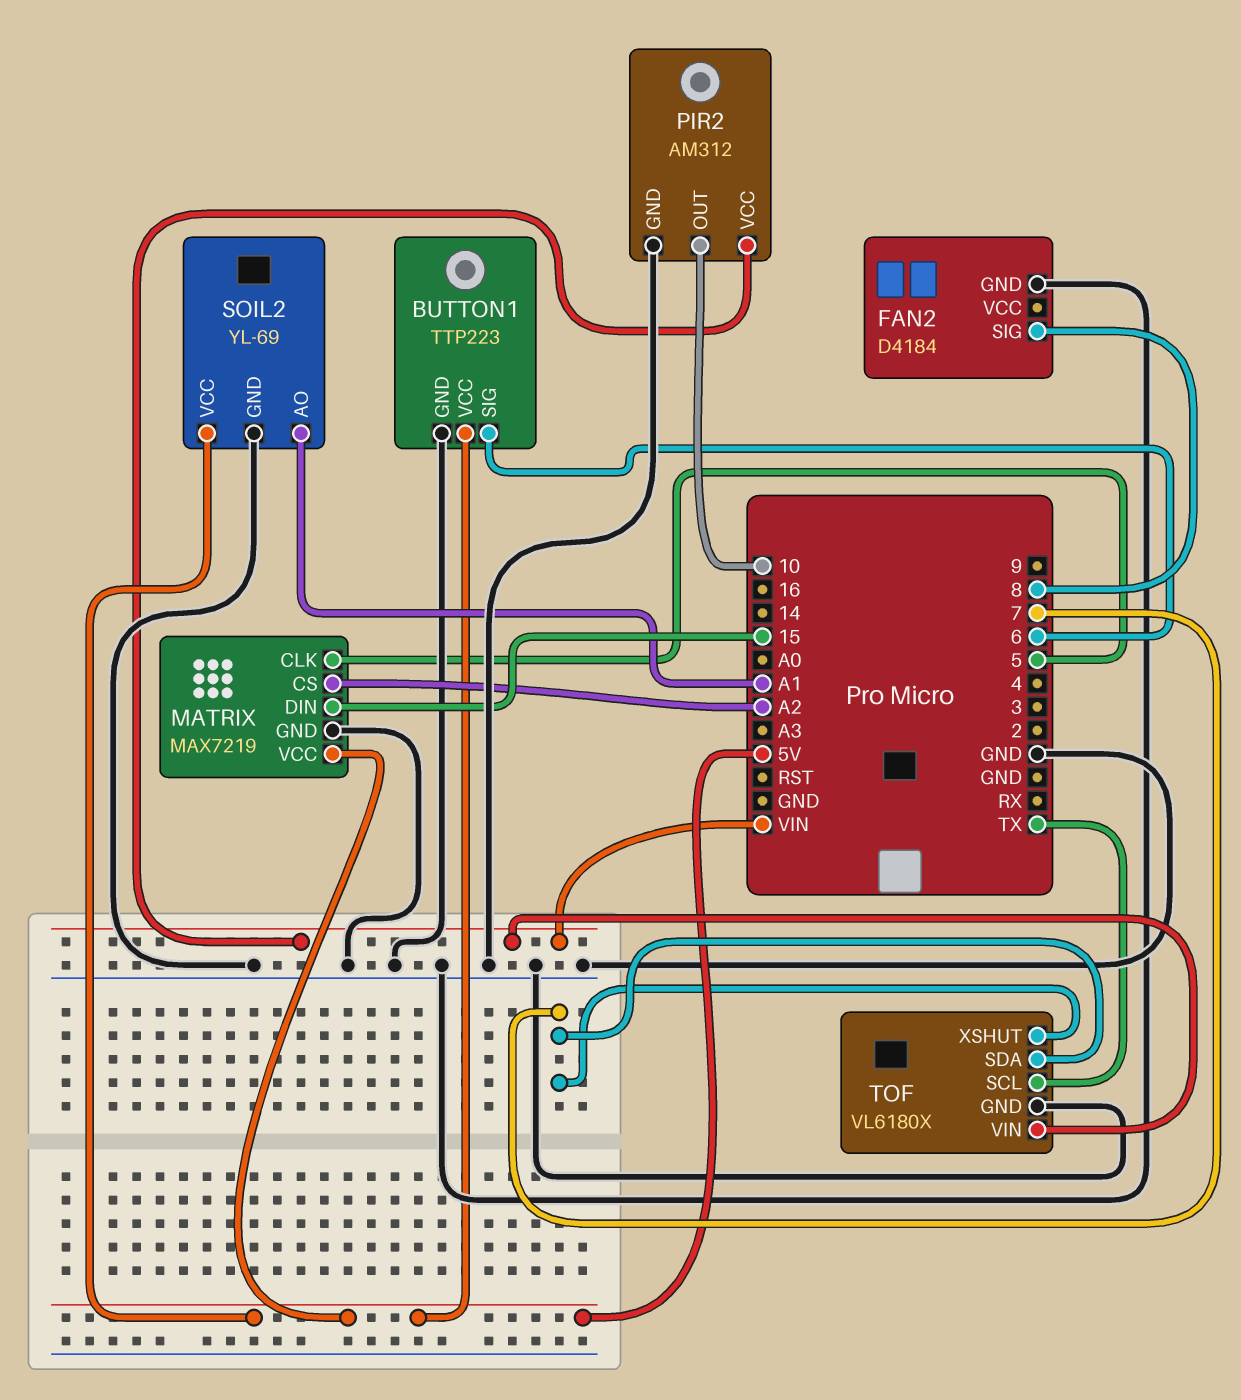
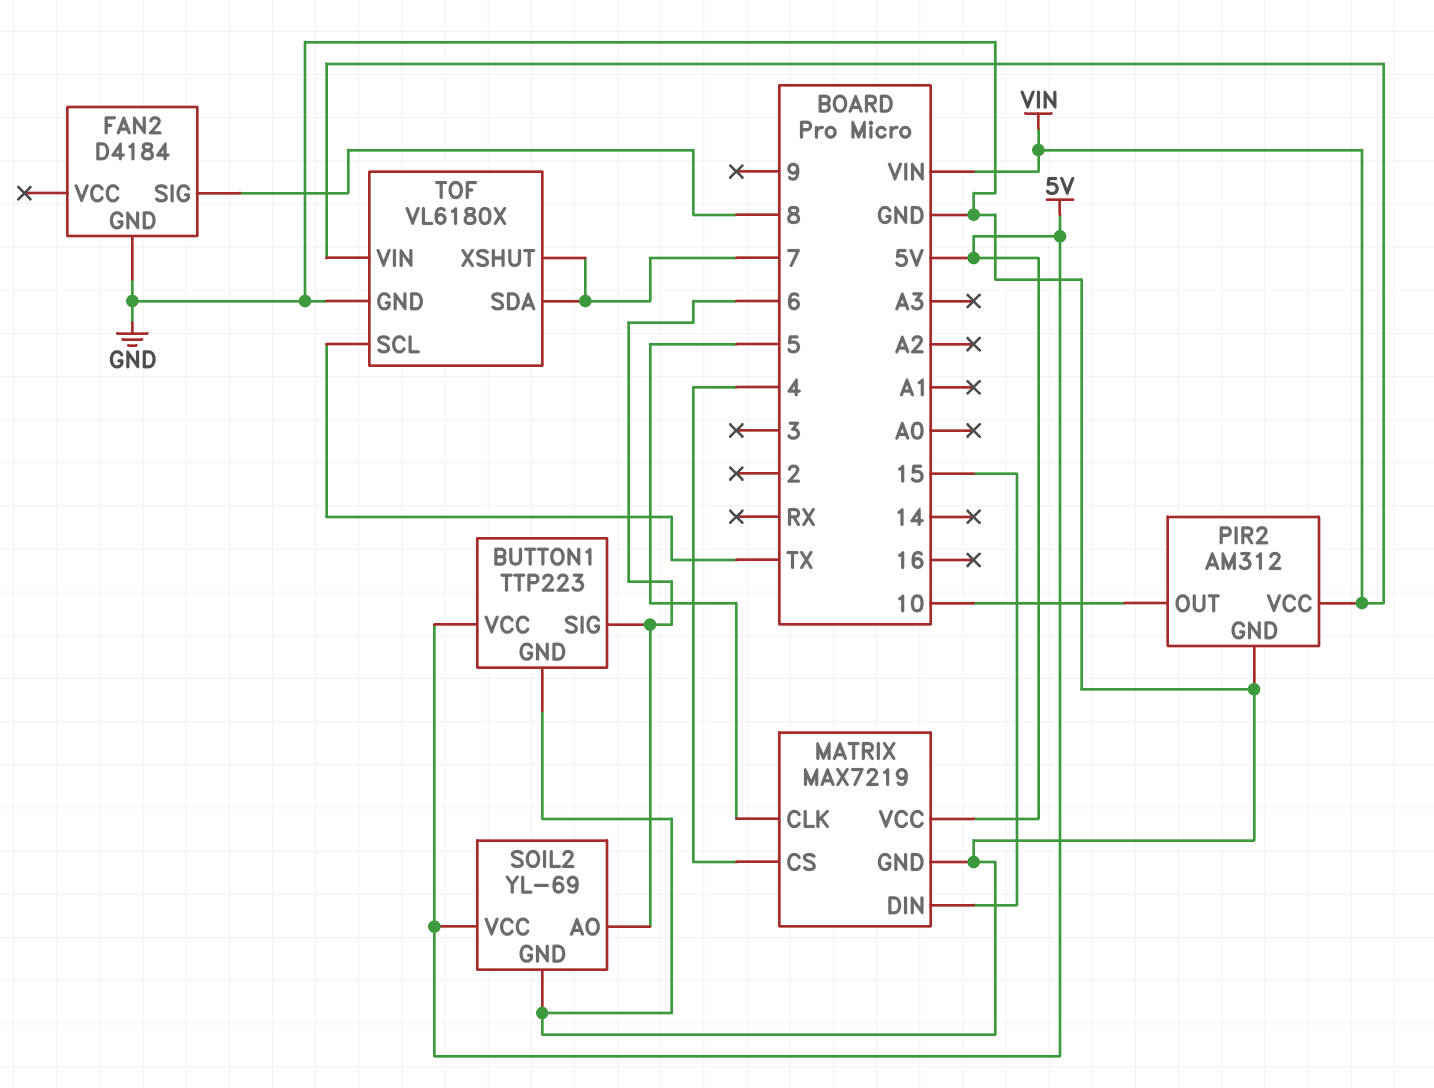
MATRIX pin CS: A2 -> 4
SOIL2 pin AO: A1 -> 6

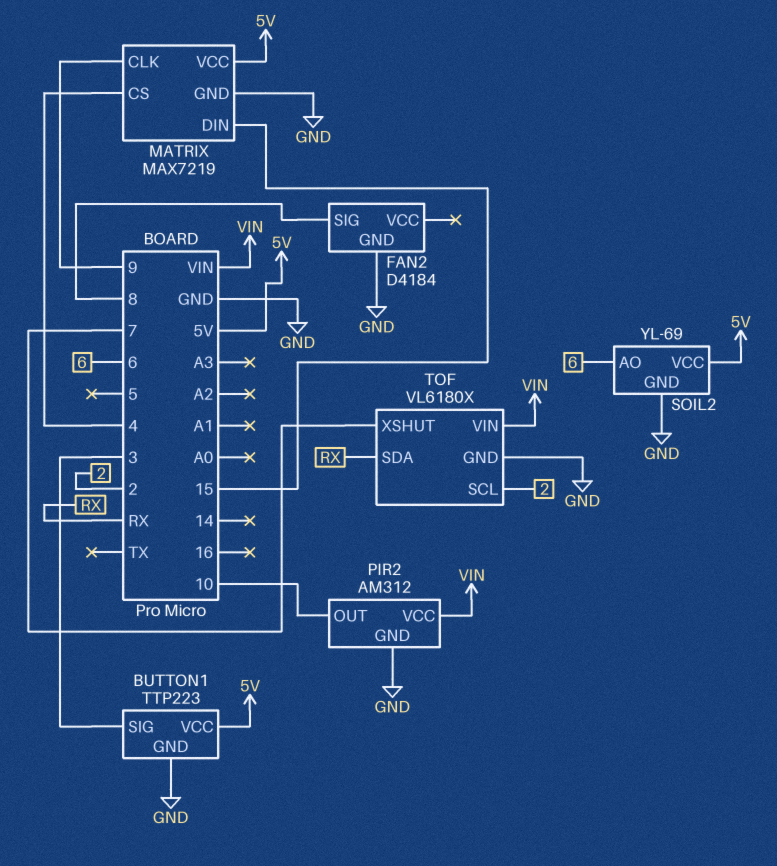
BUTTON1 pin SIG: 6 -> 3
MATRIX pin CLK: 5 -> 9
TOF pin SCL: TX -> 2
TOF pin SDA: 7 -> RX

